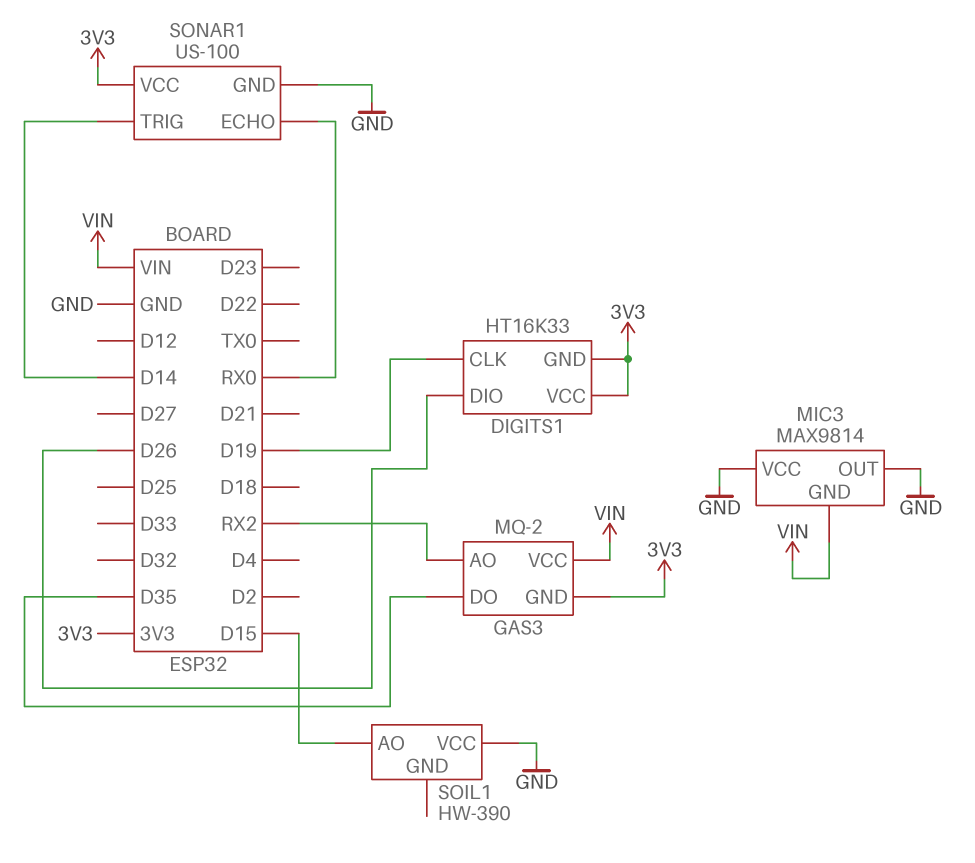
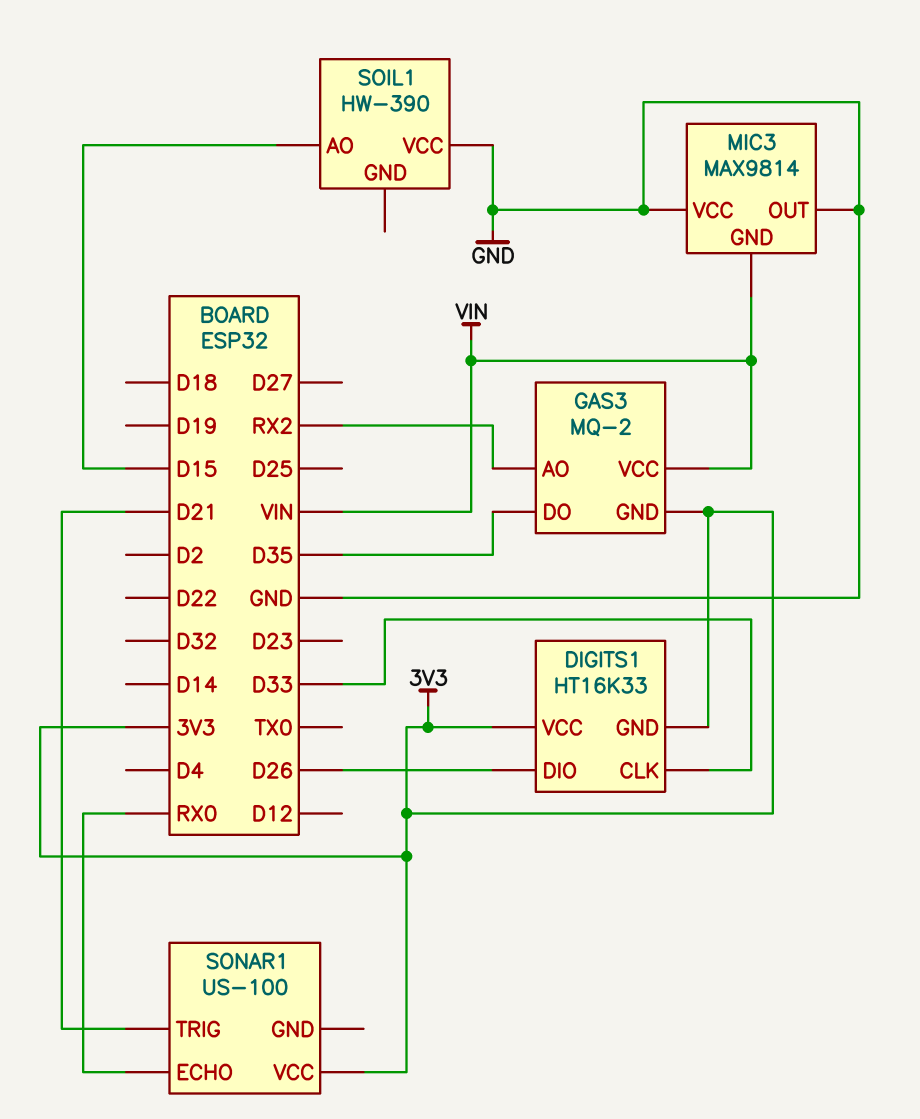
DIGITS1 pin CLK: D19 -> D33
SONAR1 pin GND: GND -> none
SONAR1 pin TRIG: D14 -> D21

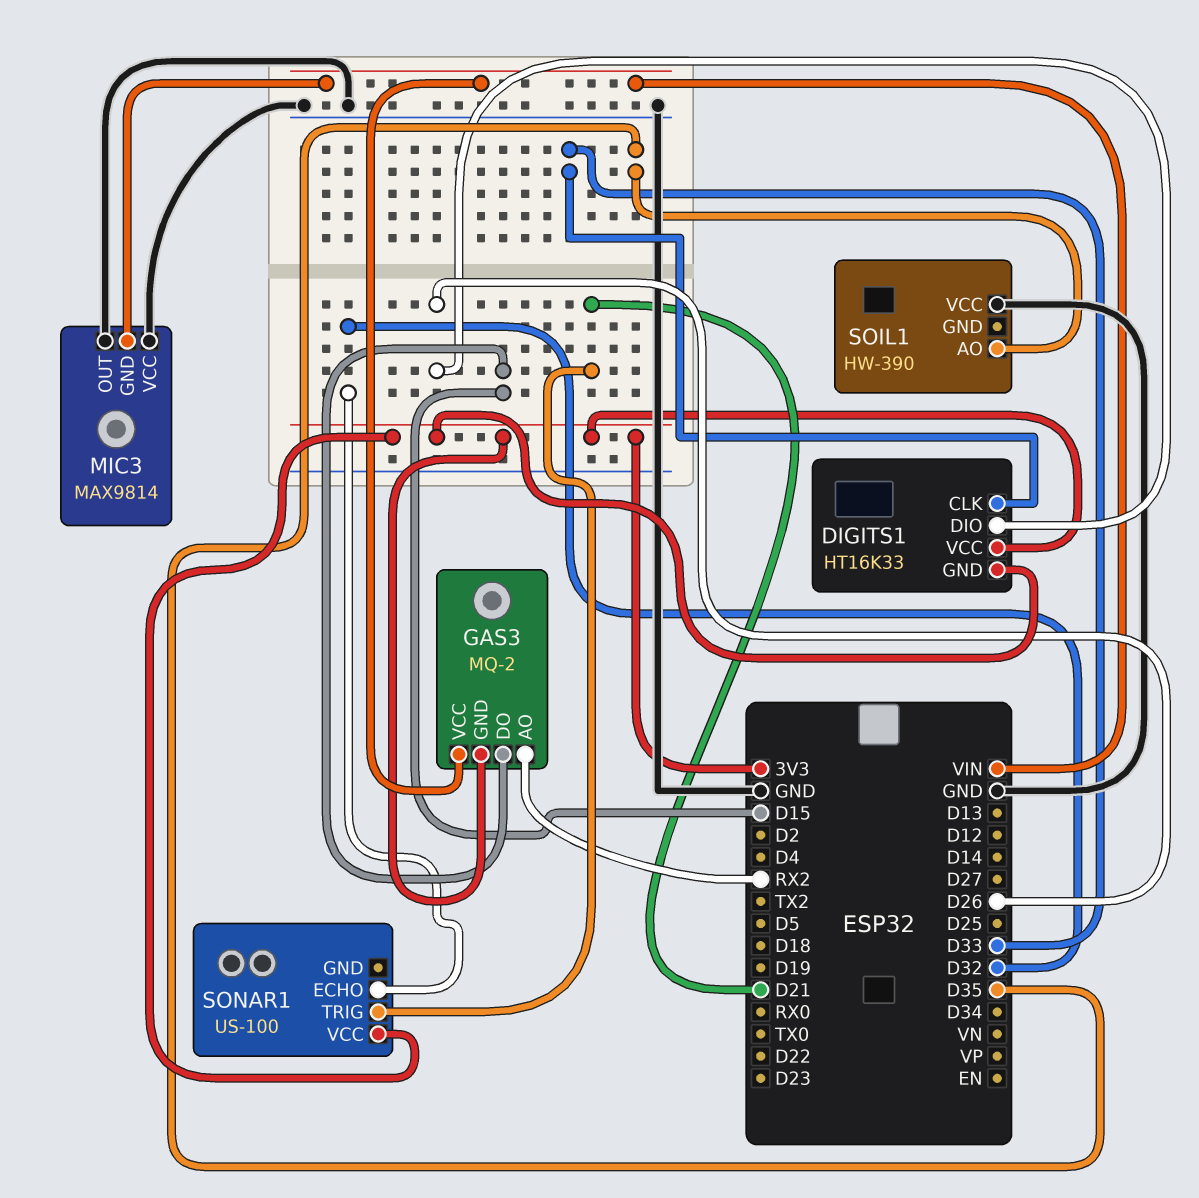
GAS3 pin DO: D35 -> D15
SOIL1 pin AO: D15 -> D35
SONAR1 pin ECHO: RX0 -> D32

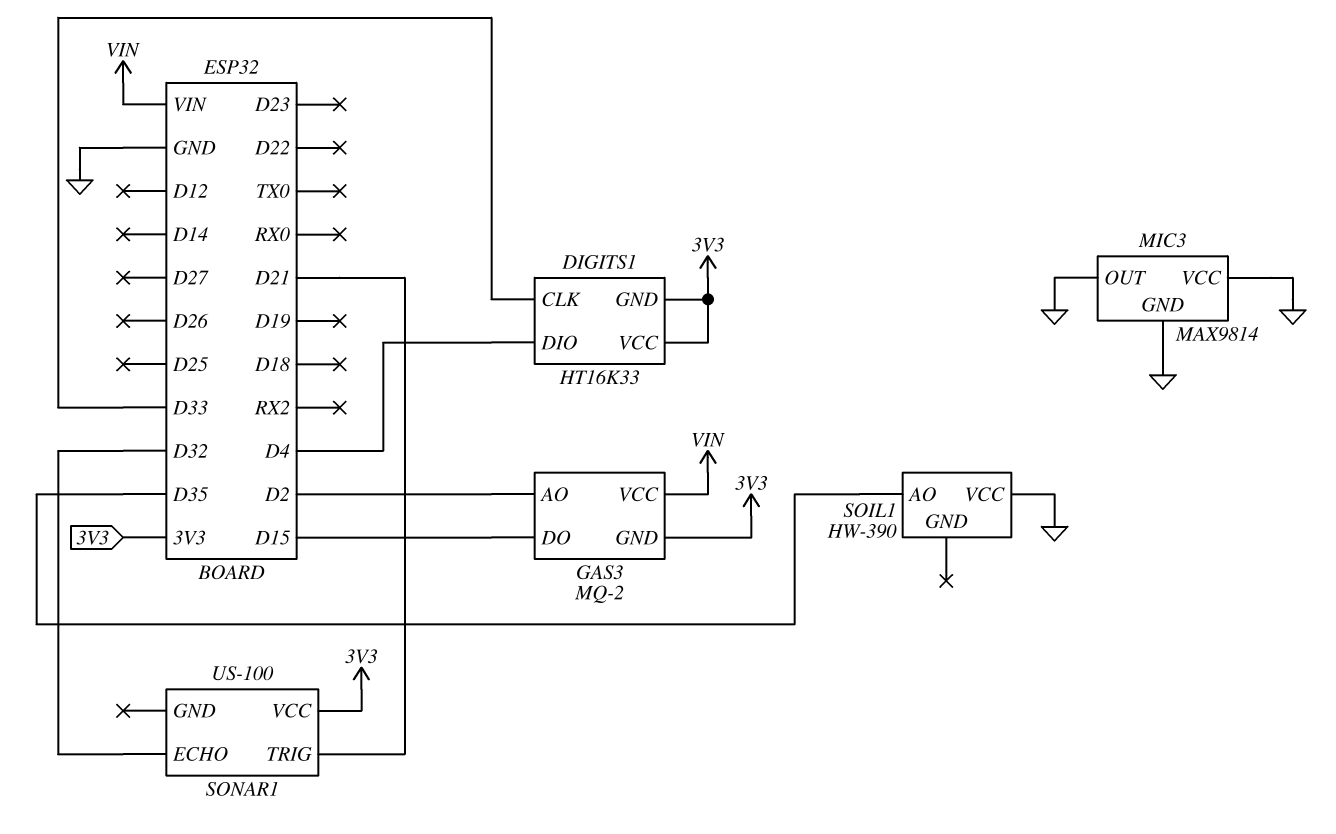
DIGITS1 pin DIO: D26 -> D4
GAS3 pin AO: RX2 -> D2
MIC3 pin GND: VIN -> GND

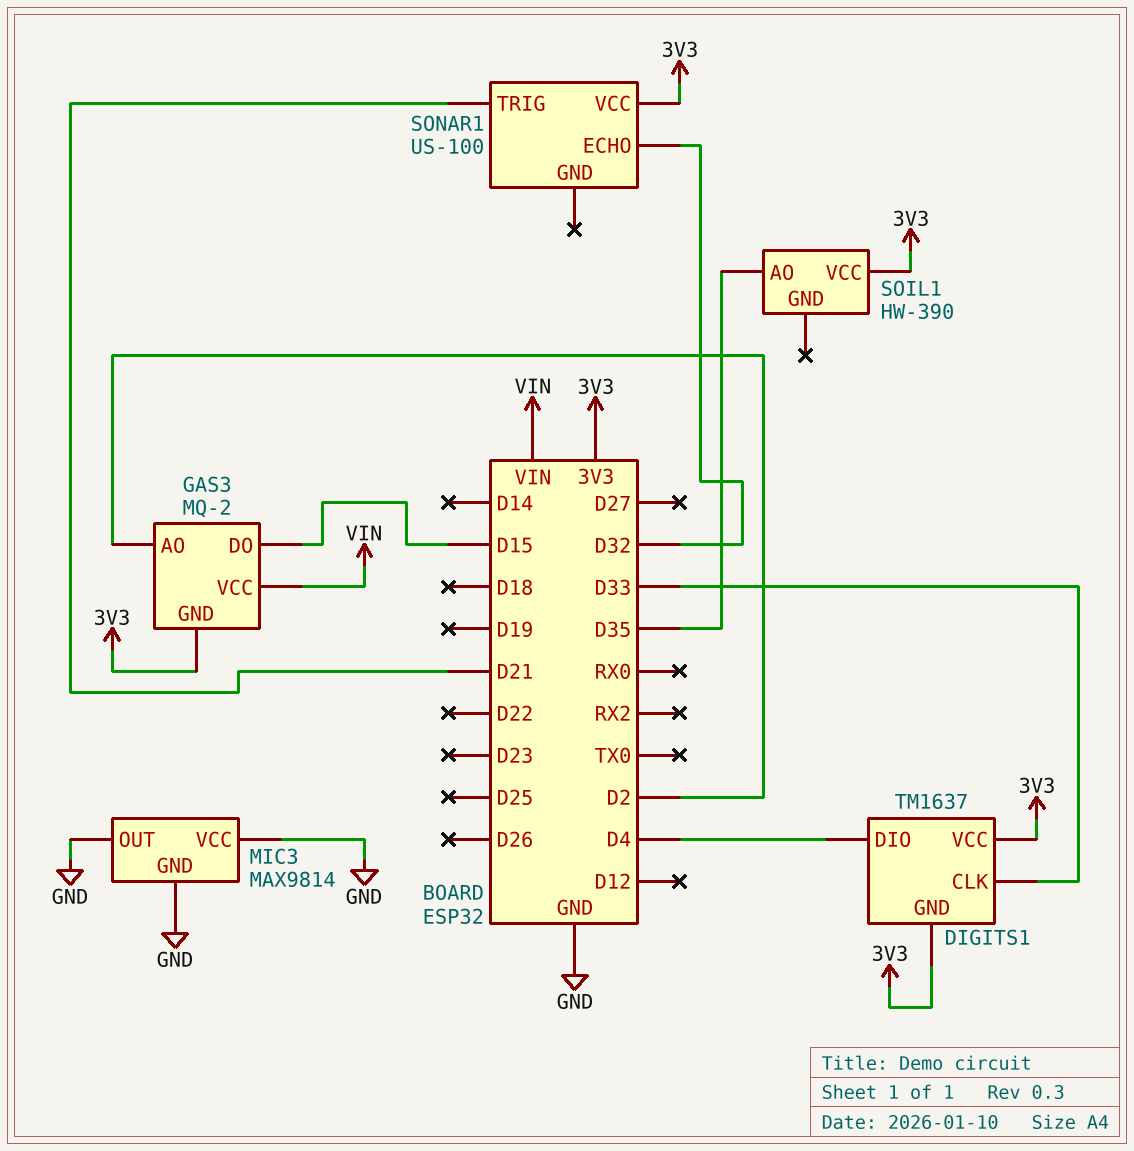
DIGITS1: HT16K33 -> TM1637
SOIL1 pin VCC: GND -> 3V3

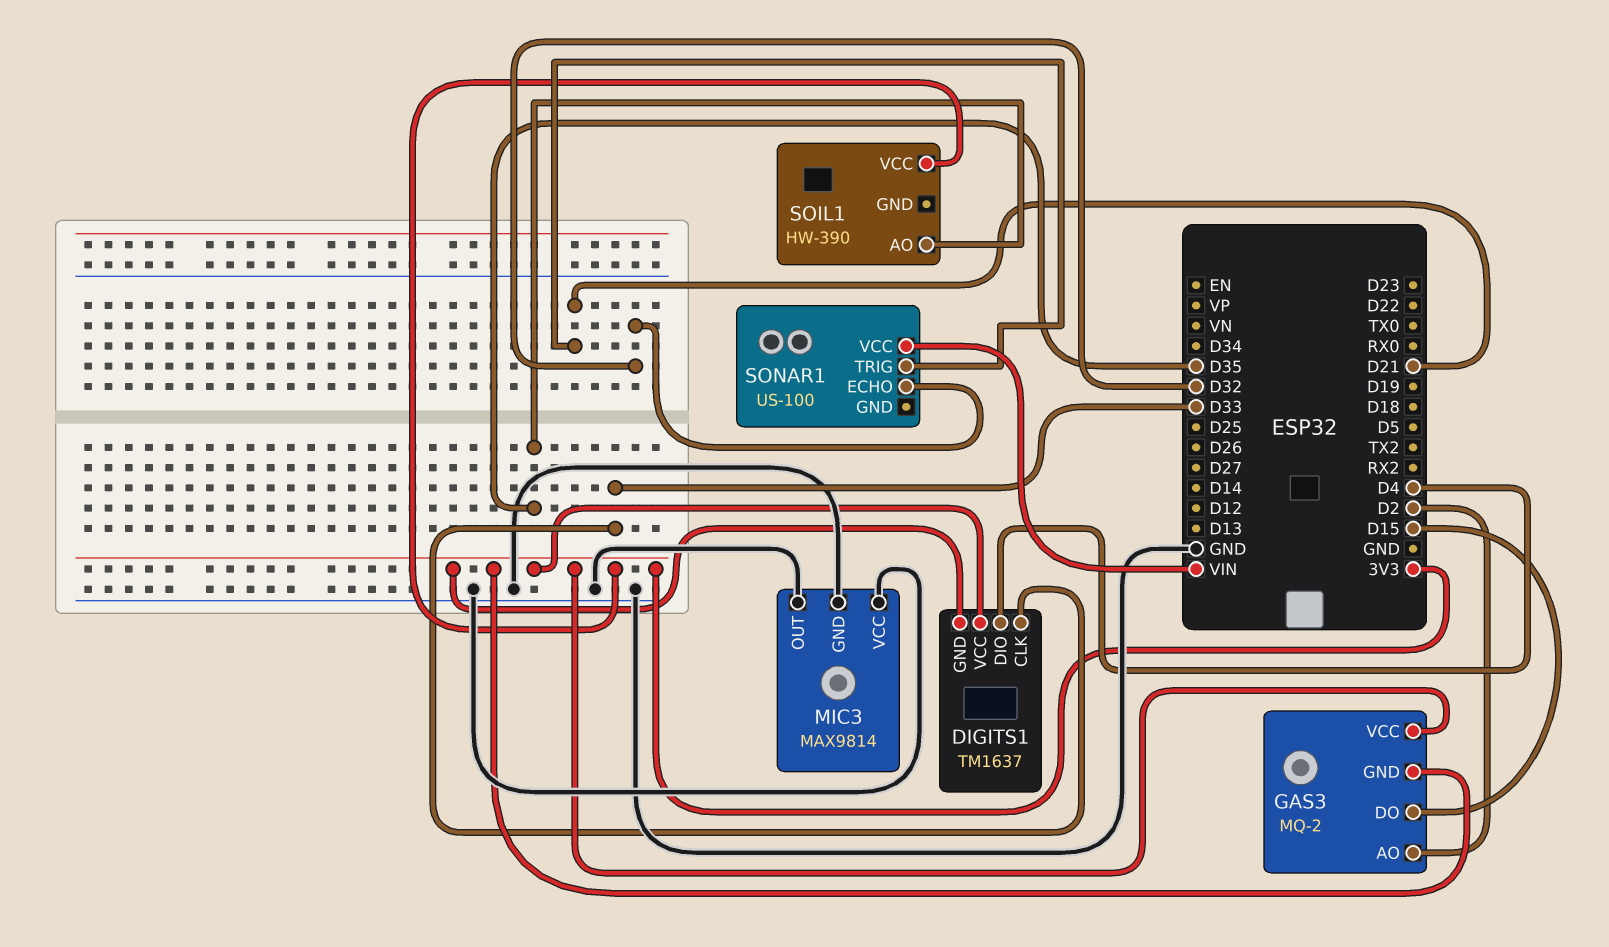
GAS3 pin VCC: VIN -> 3V3
SONAR1 pin VCC: 3V3 -> VIN

